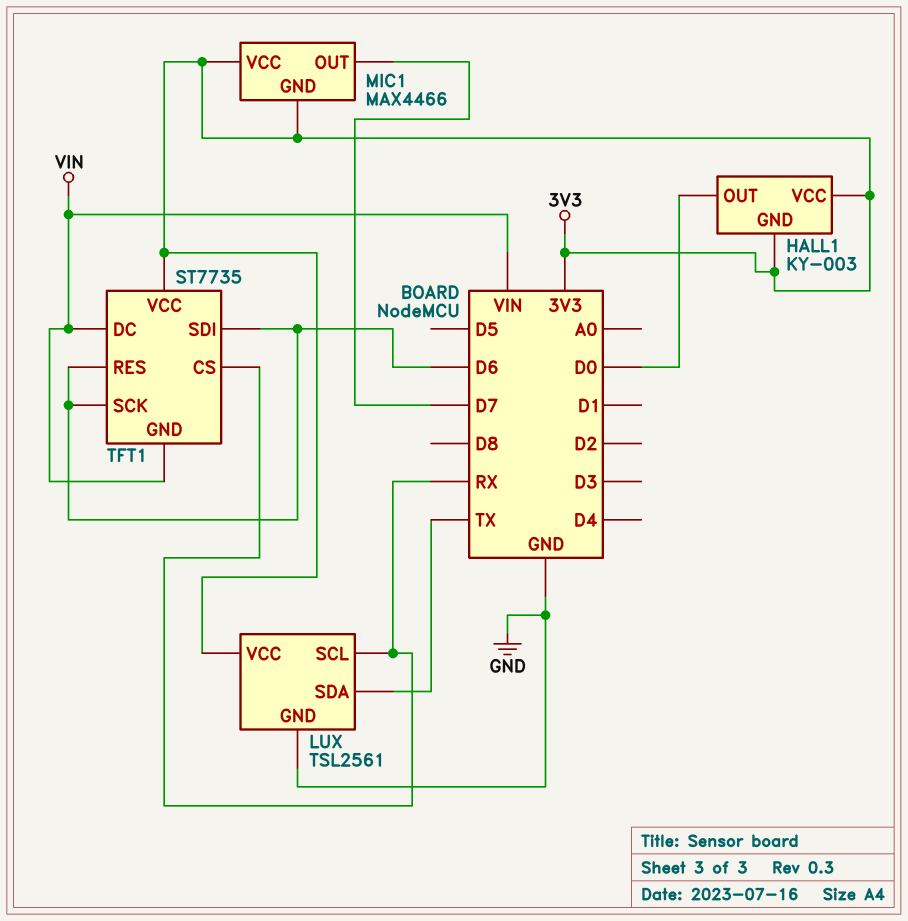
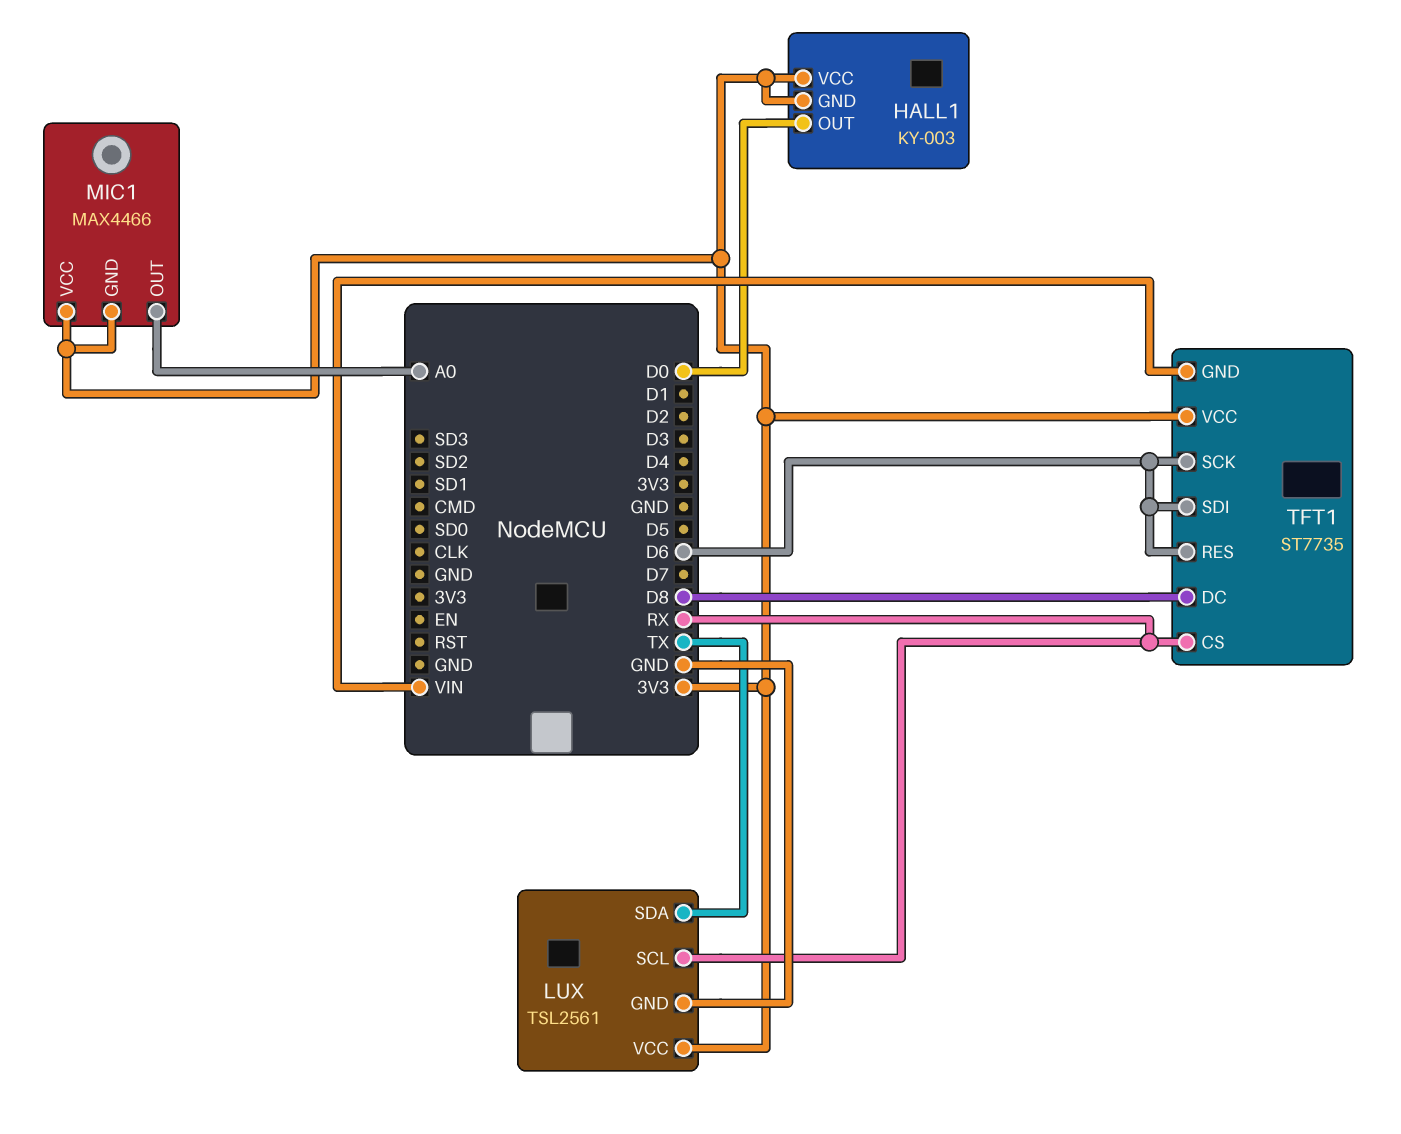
MIC1 pin OUT: D7 -> A0
TFT1 pin DC: VIN -> D8

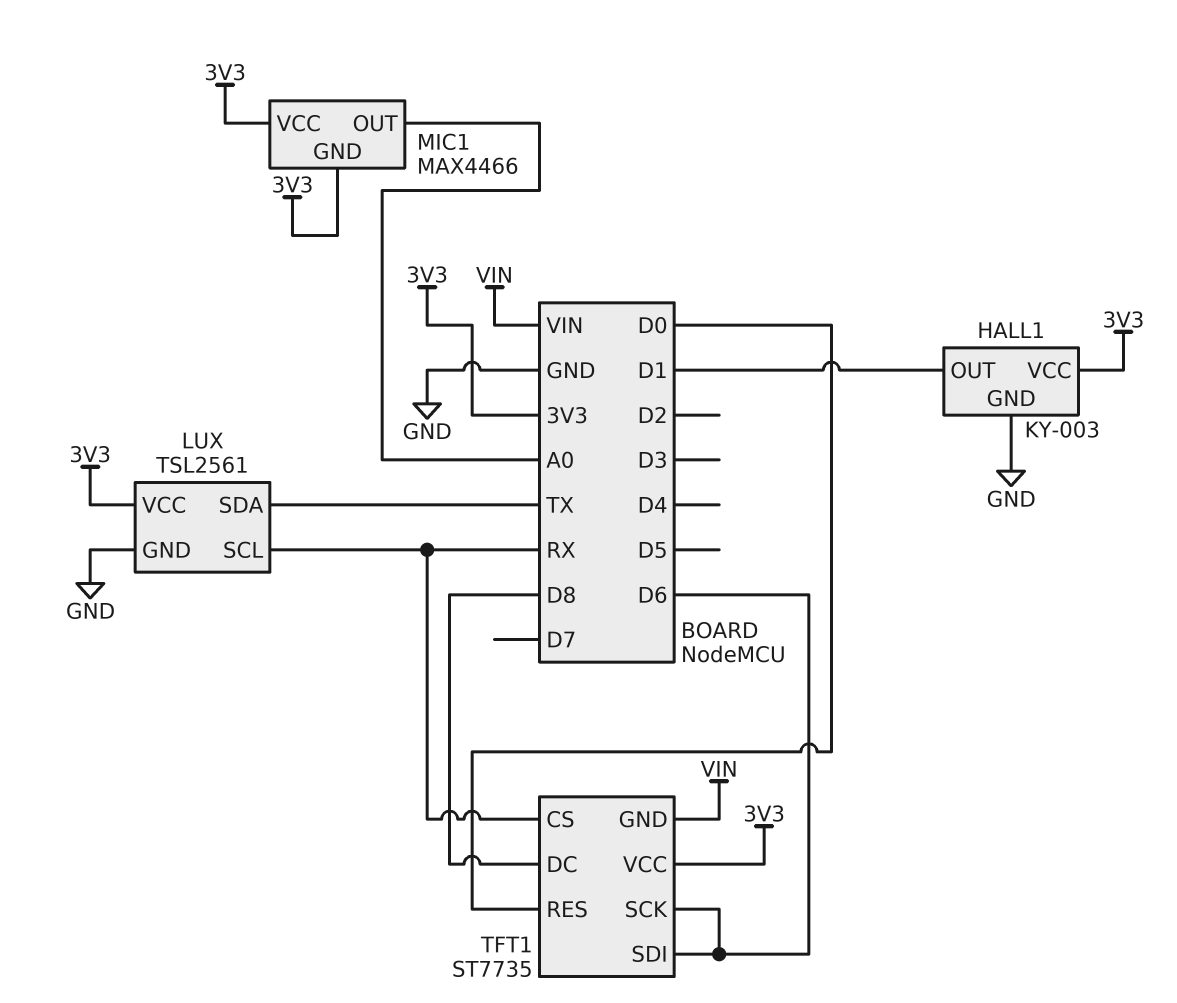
HALL1 pin GND: 3V3 -> GND
HALL1 pin OUT: D0 -> D1
TFT1 pin RES: D6 -> D0

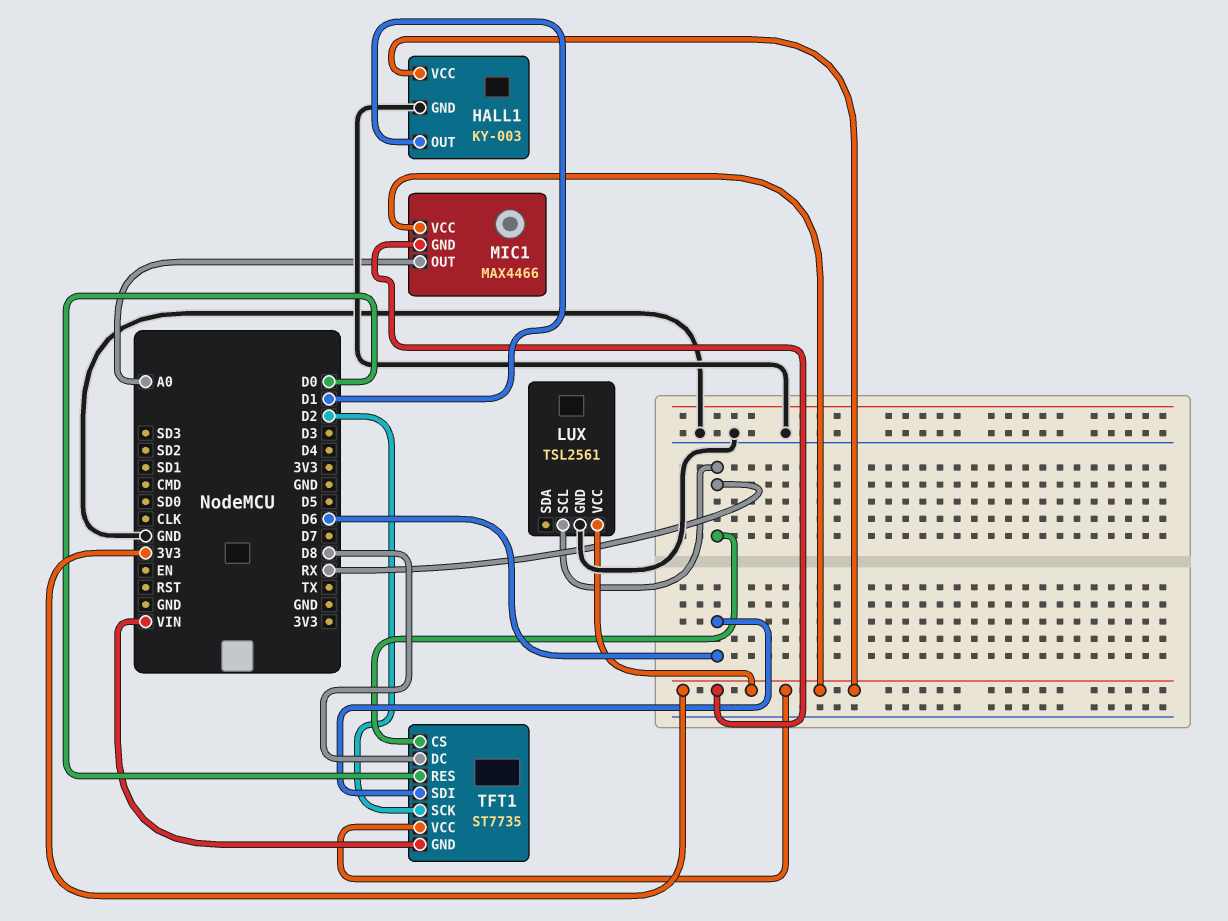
LUX pin SDA: TX -> none
TFT1 pin SCK: D6 -> D2

